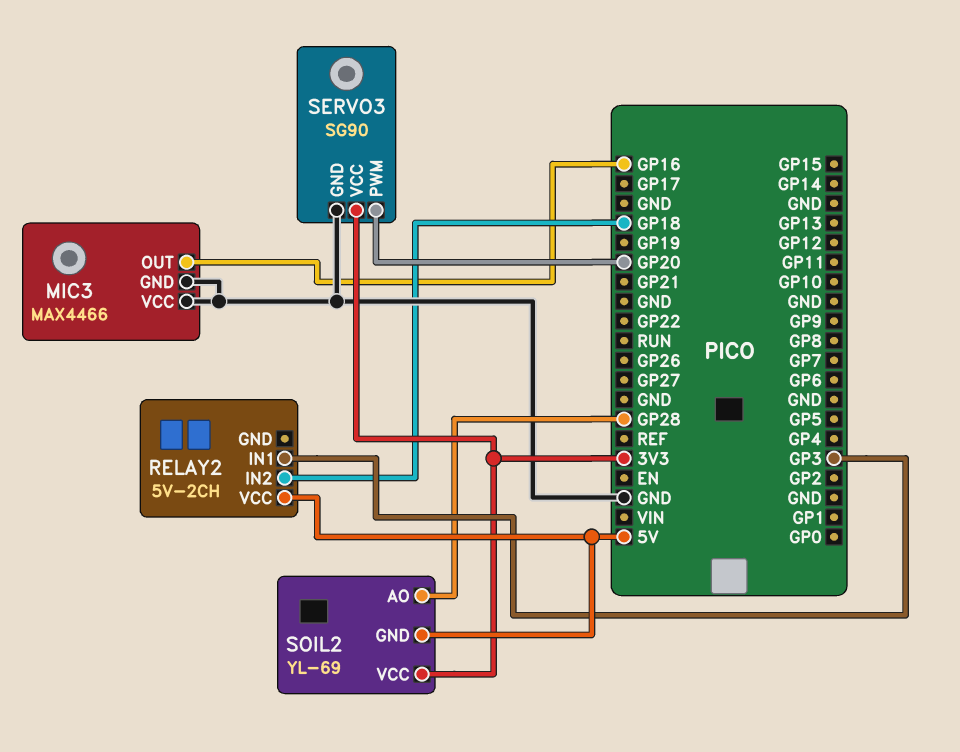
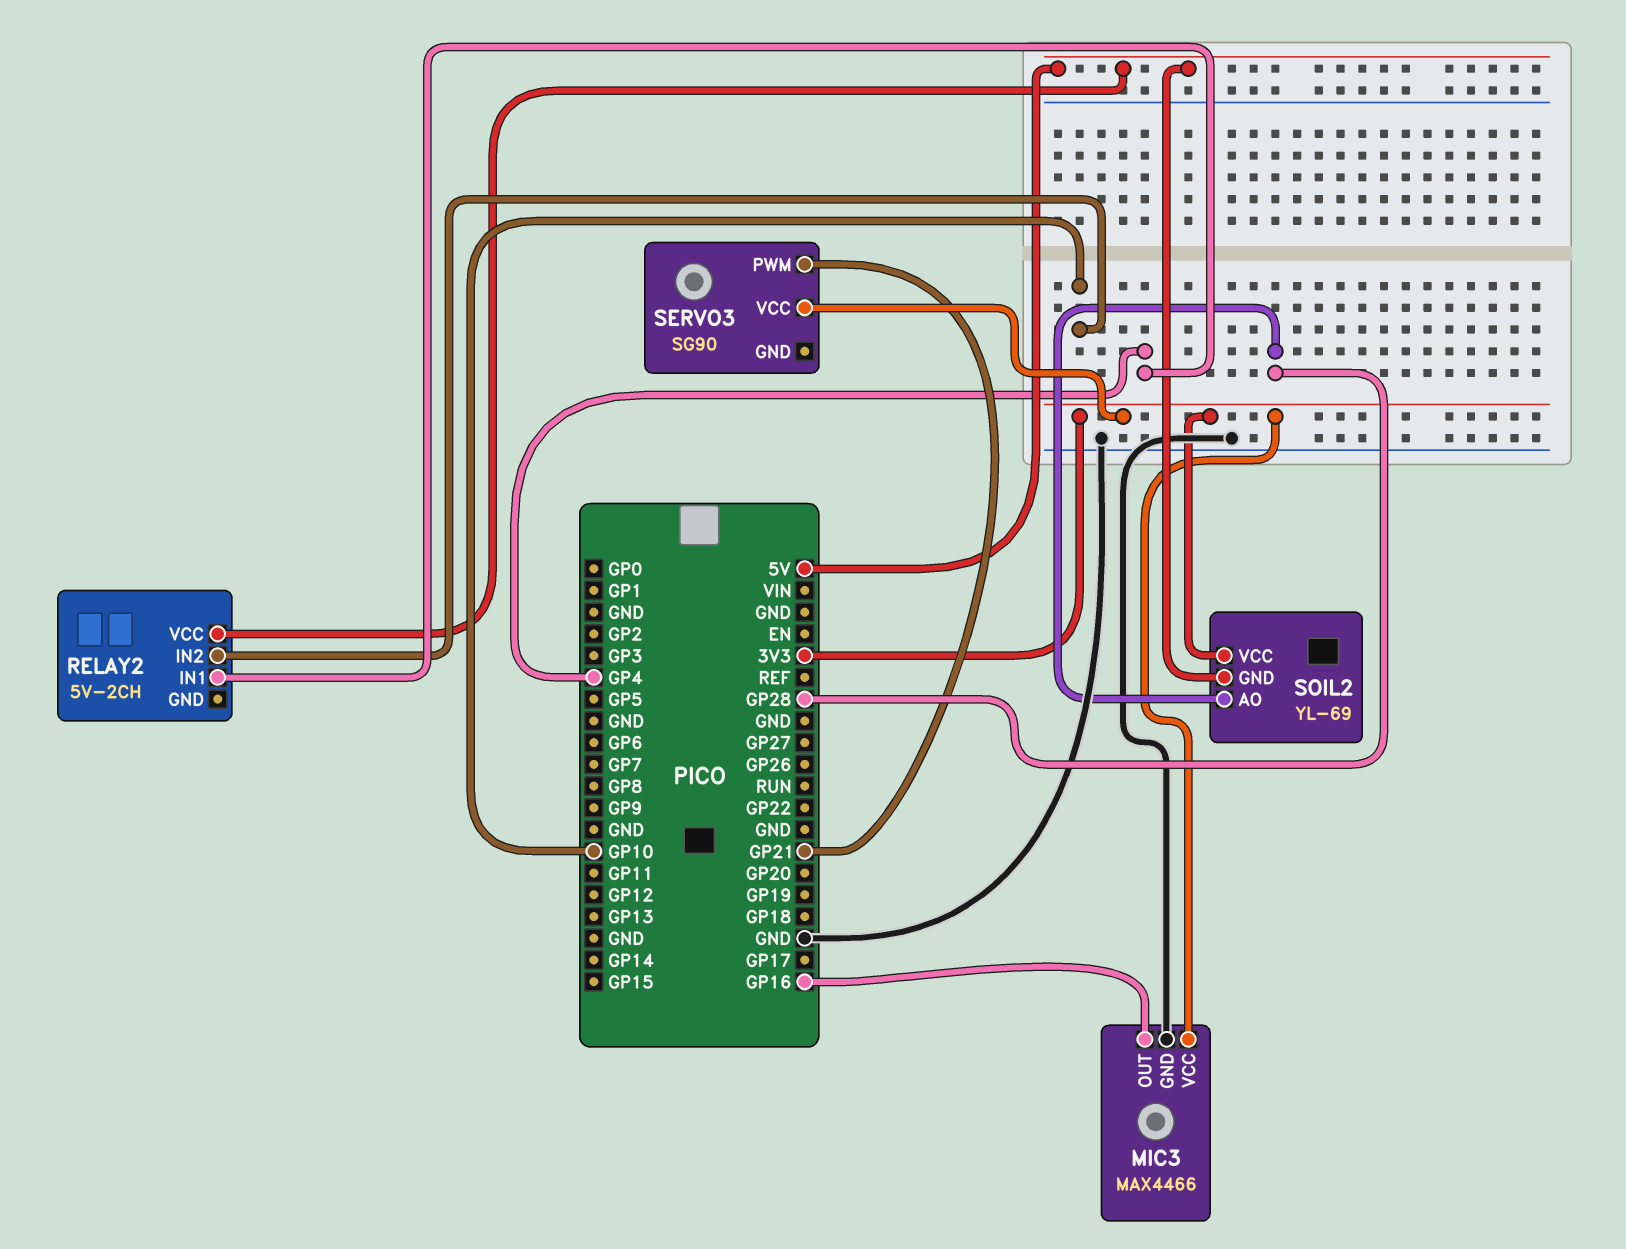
MIC3 pin VCC: GND -> 3V3
RELAY2 pin IN1: GP3 -> GP4
RELAY2 pin IN2: GP18 -> GP10
SERVO3 pin GND: GND -> none
SERVO3 pin PWM: GP20 -> GP21

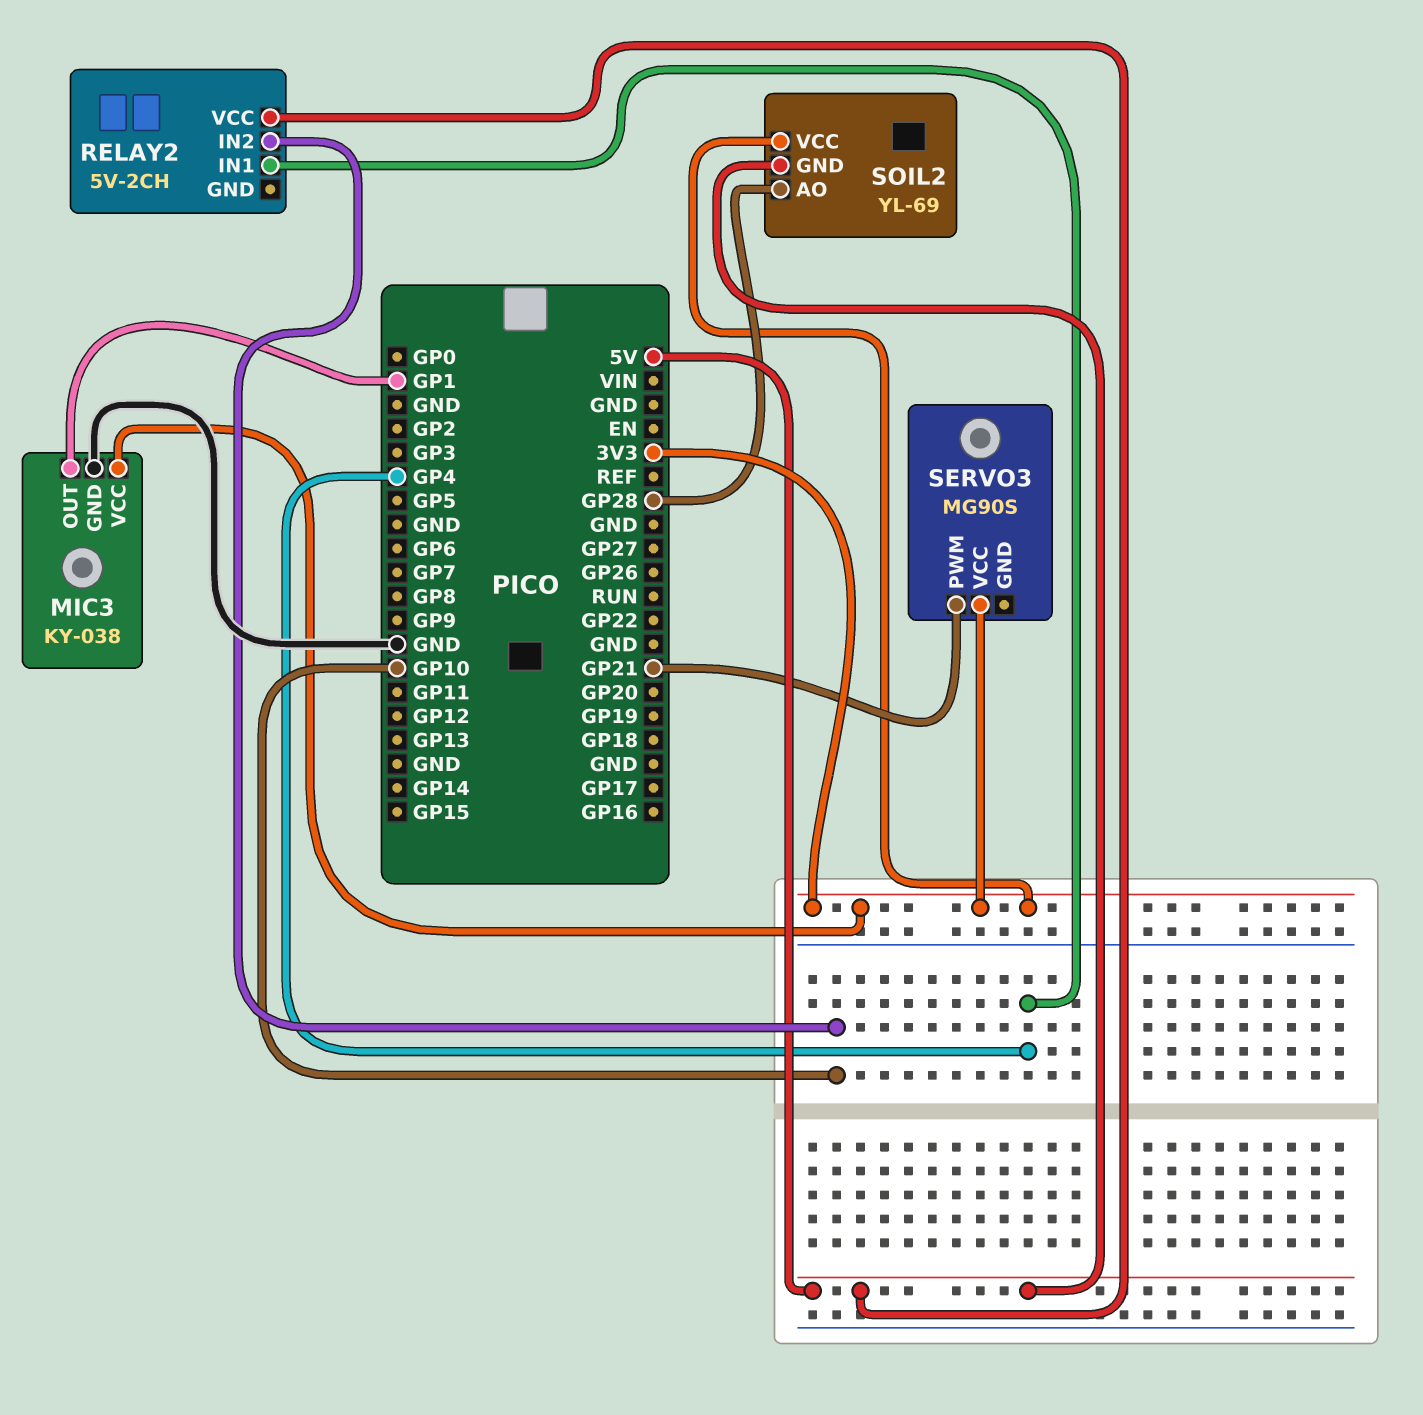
MIC3: MAX4466 -> KY-038
MIC3 pin OUT: GP16 -> GP1
SERVO3: SG90 -> MG90S

